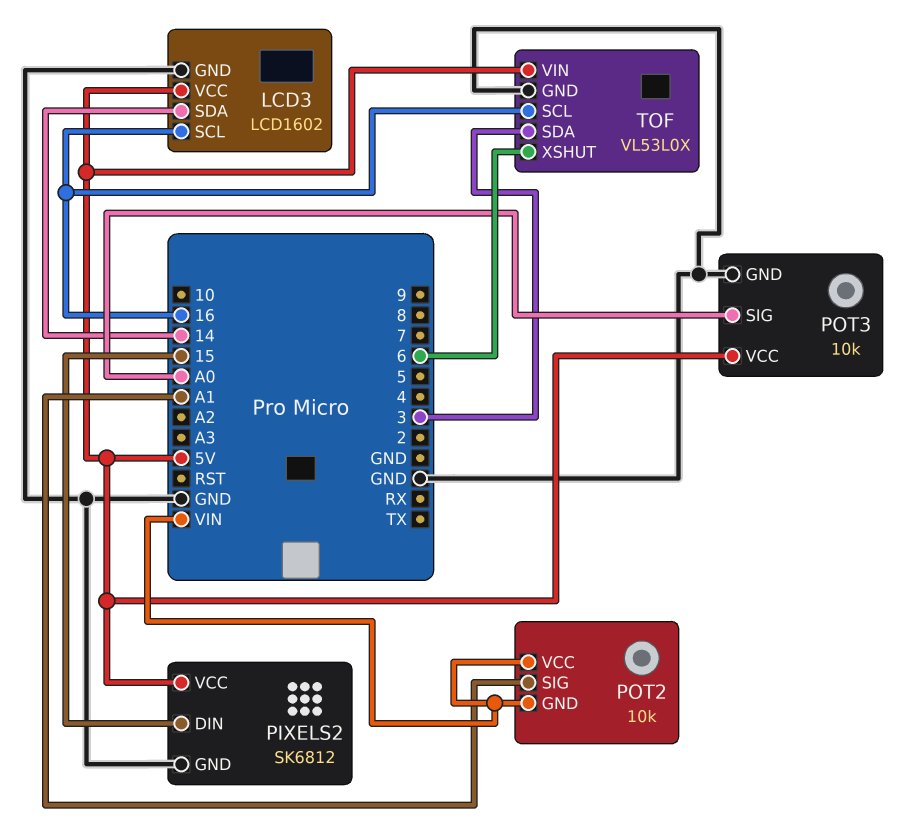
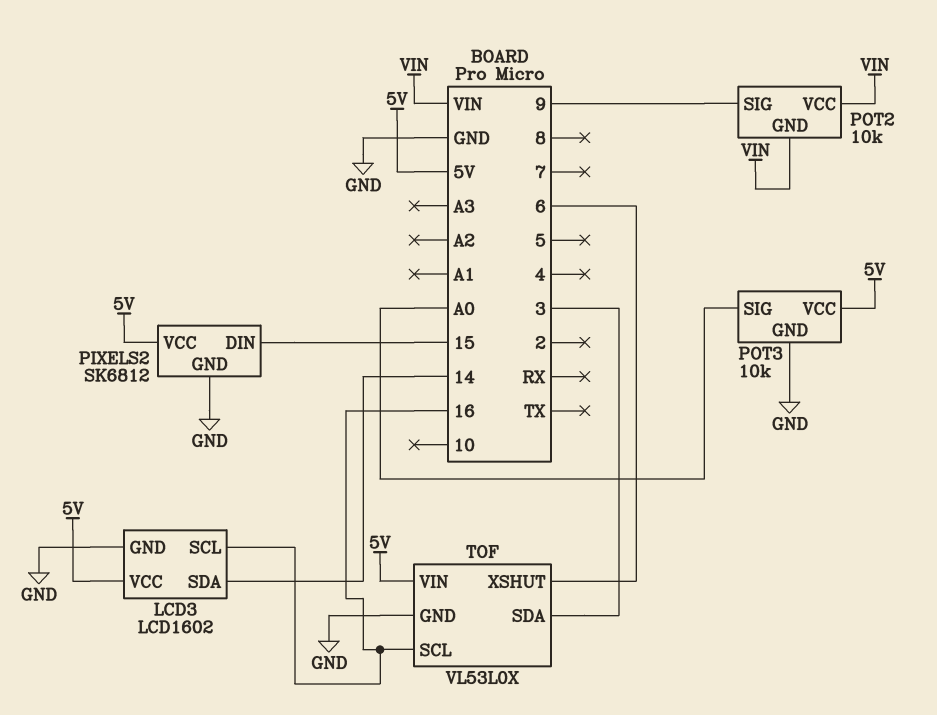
POT2 pin SIG: A1 -> 9

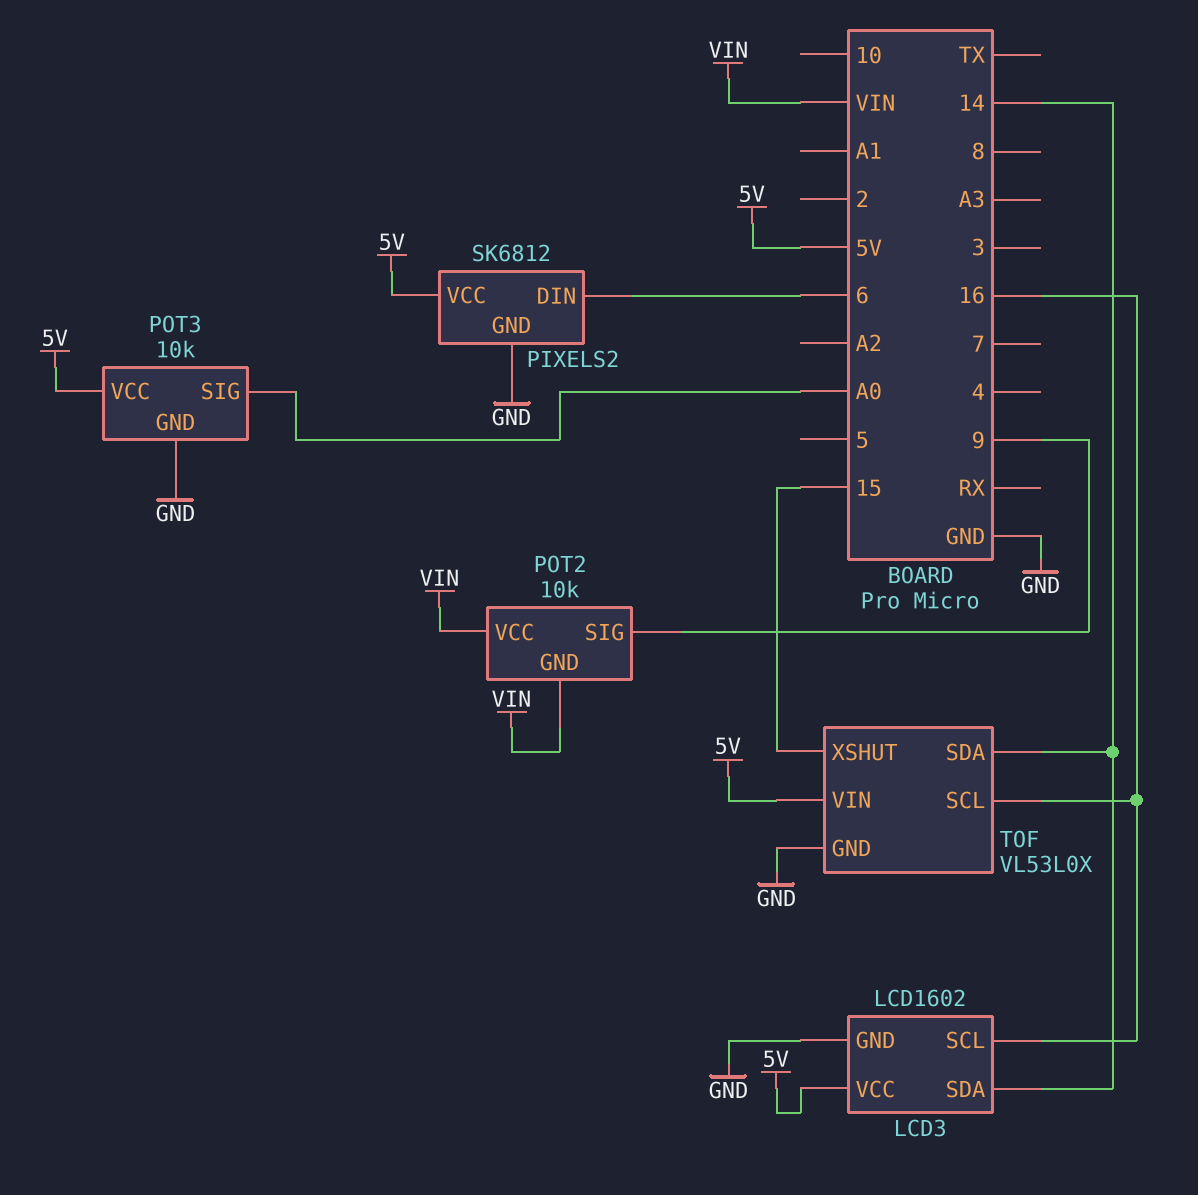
PIXELS2 pin DIN: 15 -> 6
TOF pin SDA: 3 -> 14
TOF pin XSHUT: 6 -> 15

